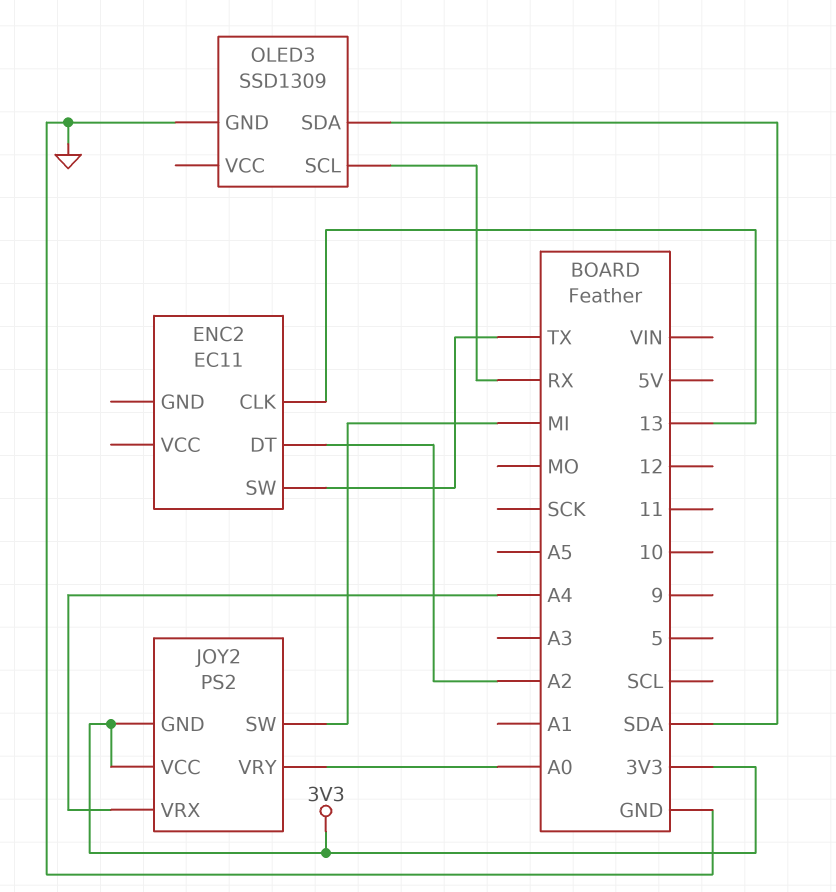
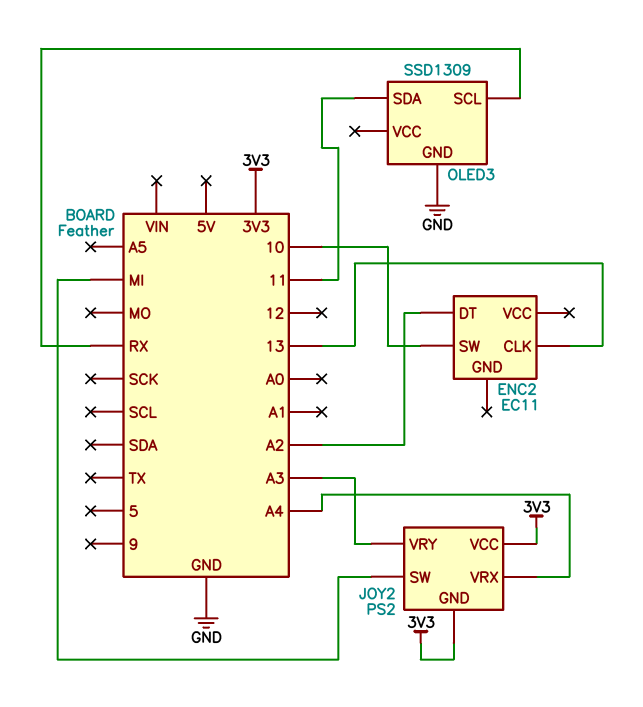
ENC2 pin SW: TX -> 10
JOY2 pin VRY: A0 -> A3
OLED3 pin SDA: SDA -> 11

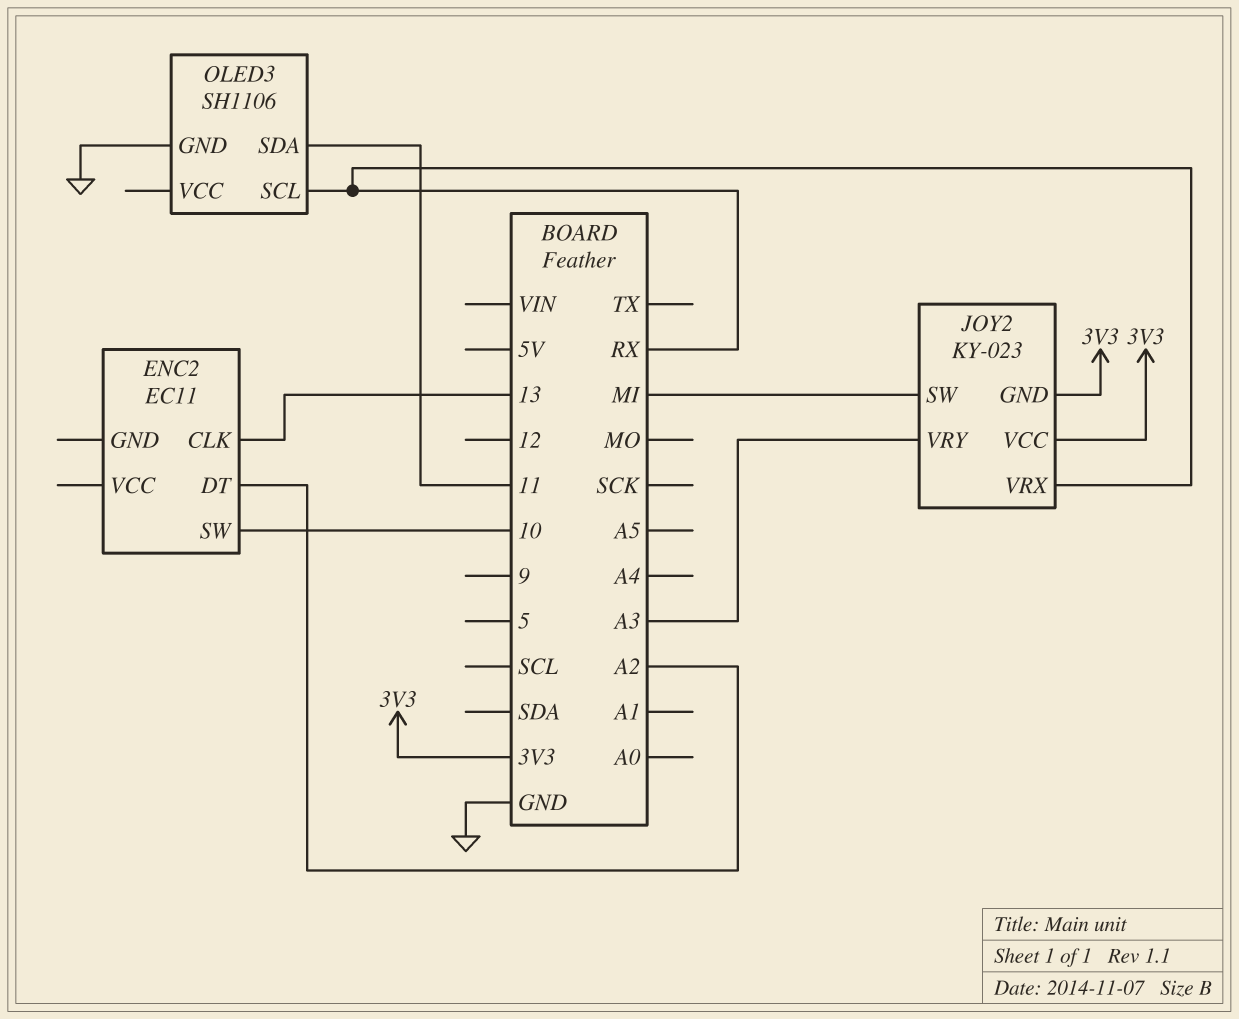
JOY2: PS2 -> KY-023
JOY2 pin VRX: A4 -> RX
OLED3: SSD1309 -> SH1106

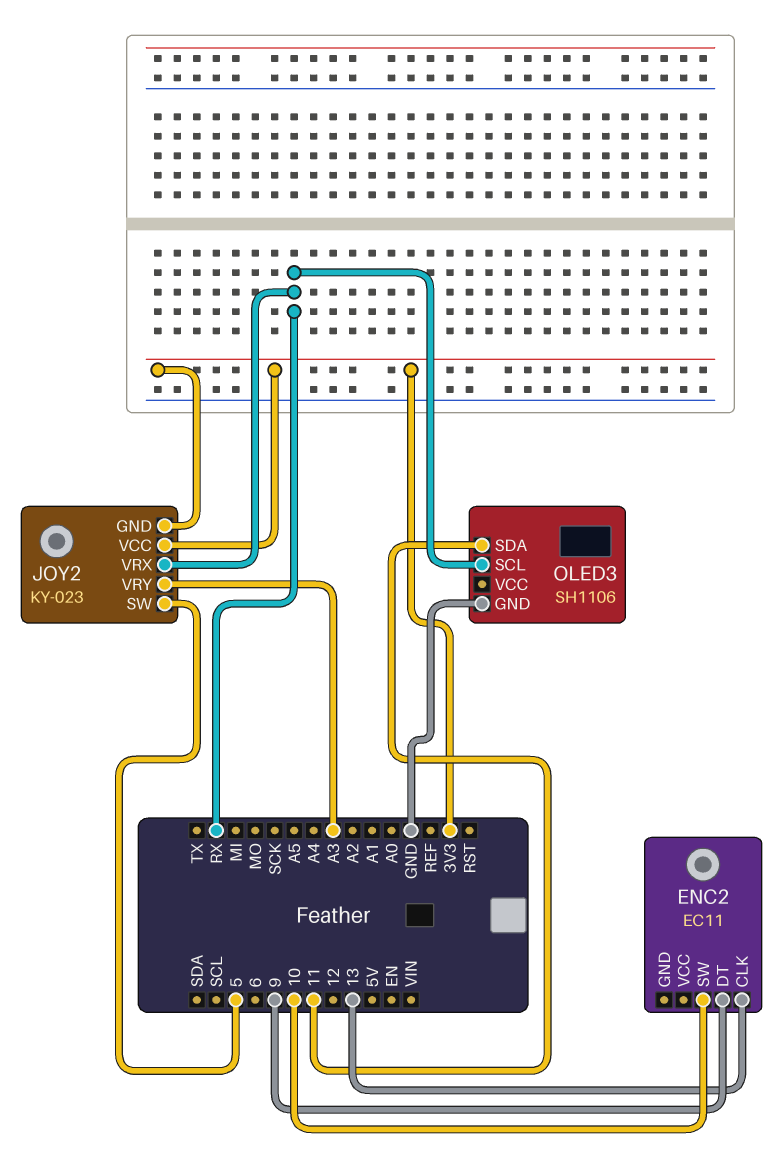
ENC2 pin DT: A2 -> 9
JOY2 pin SW: MI -> 5

